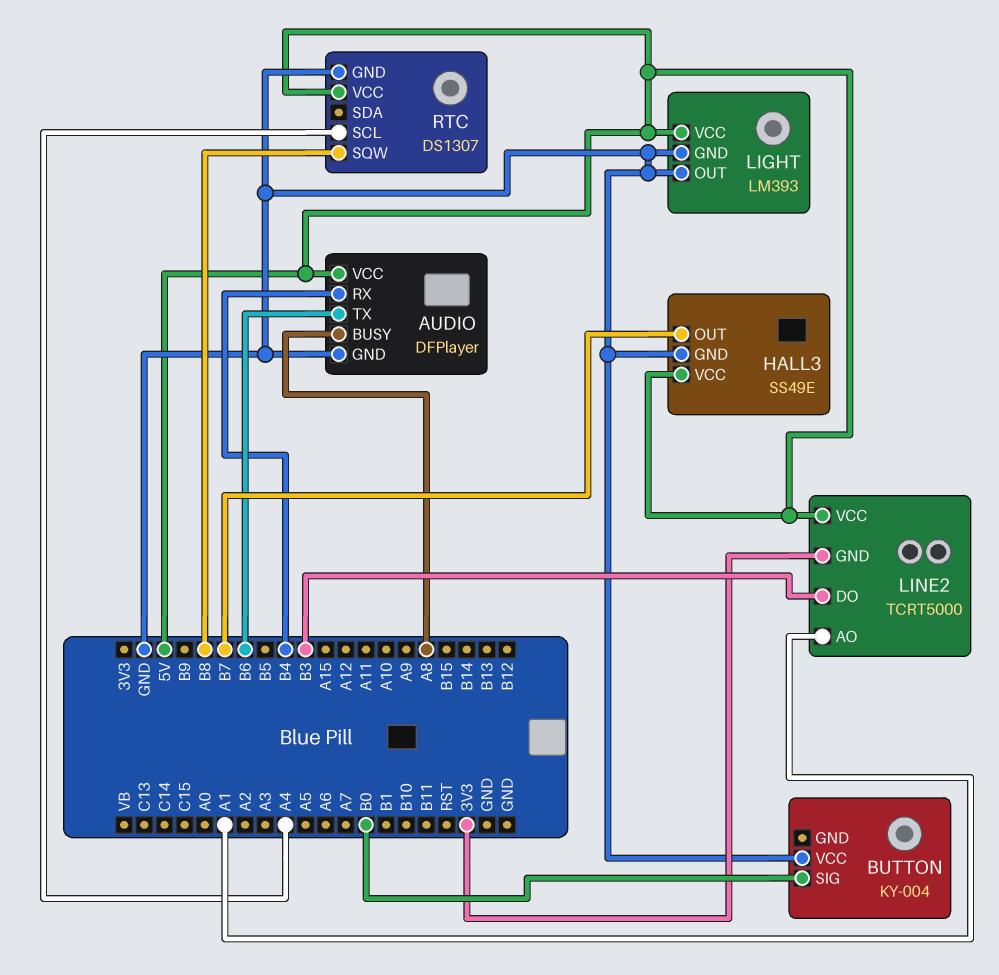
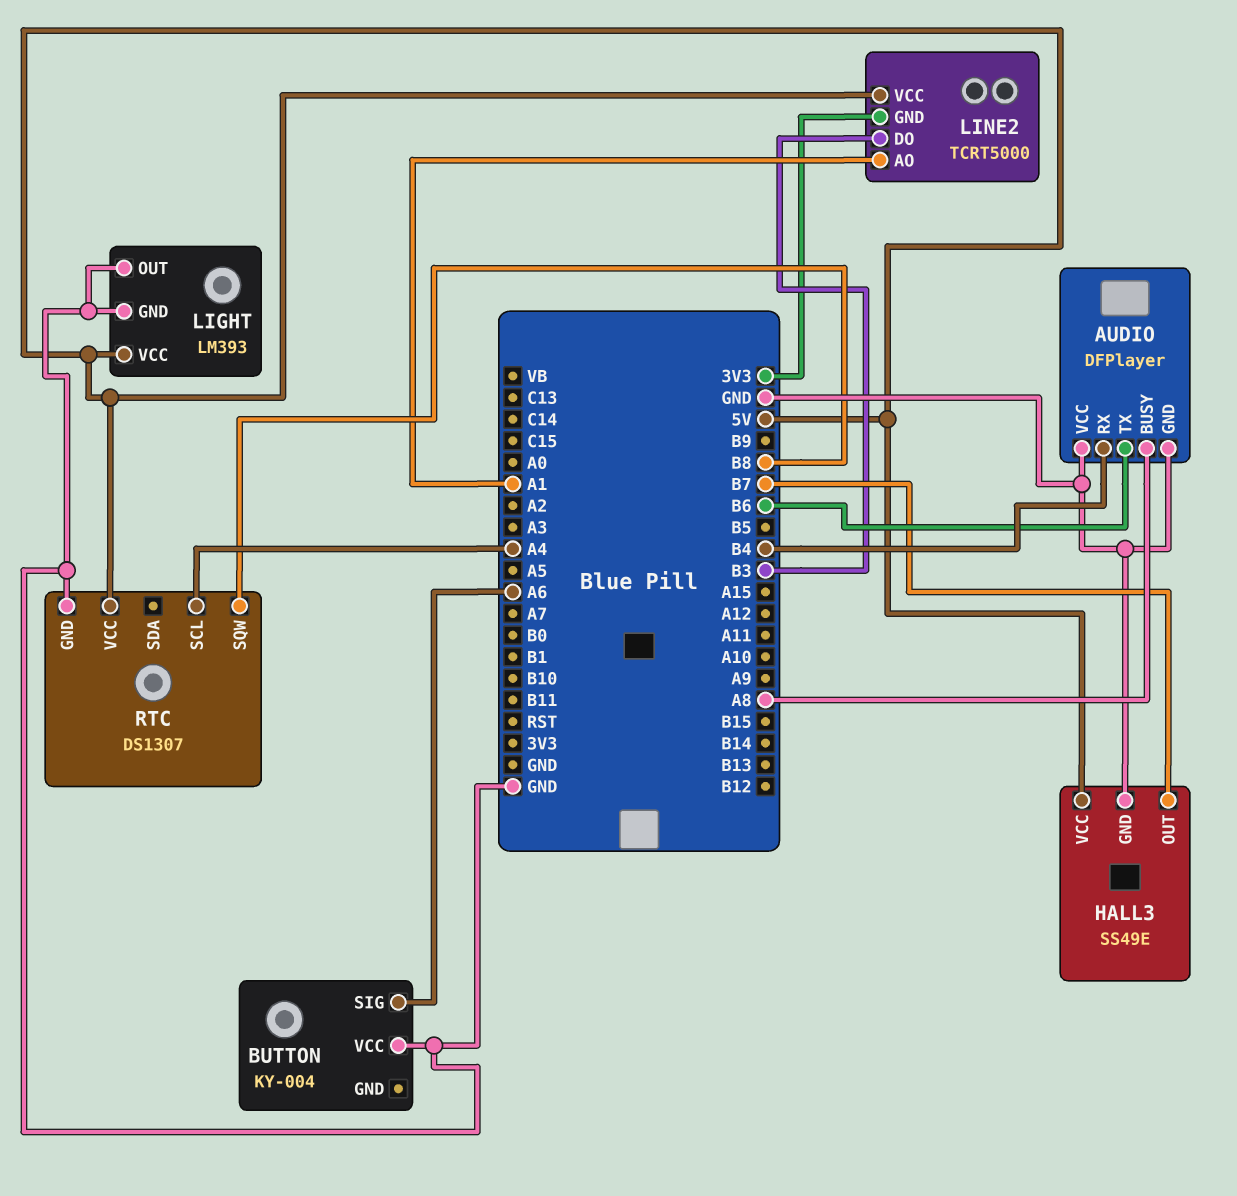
AUDIO pin VCC: 5V -> GND
BUTTON pin SIG: B0 -> A6

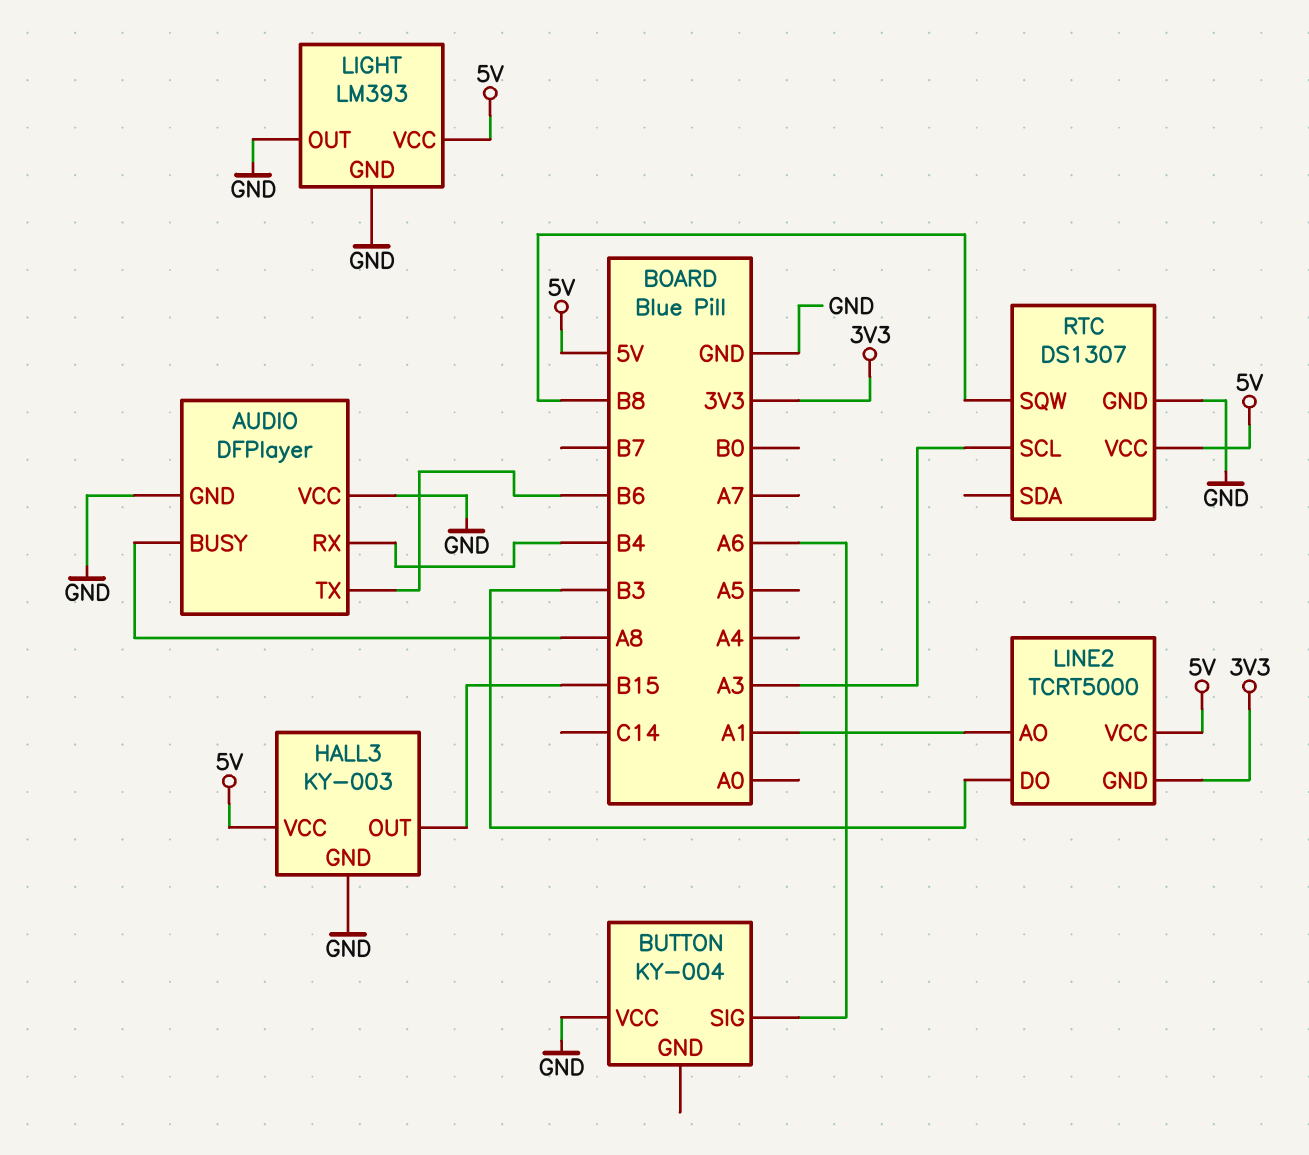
HALL3: SS49E -> KY-003
HALL3 pin OUT: B7 -> B15
RTC pin SCL: A4 -> A3

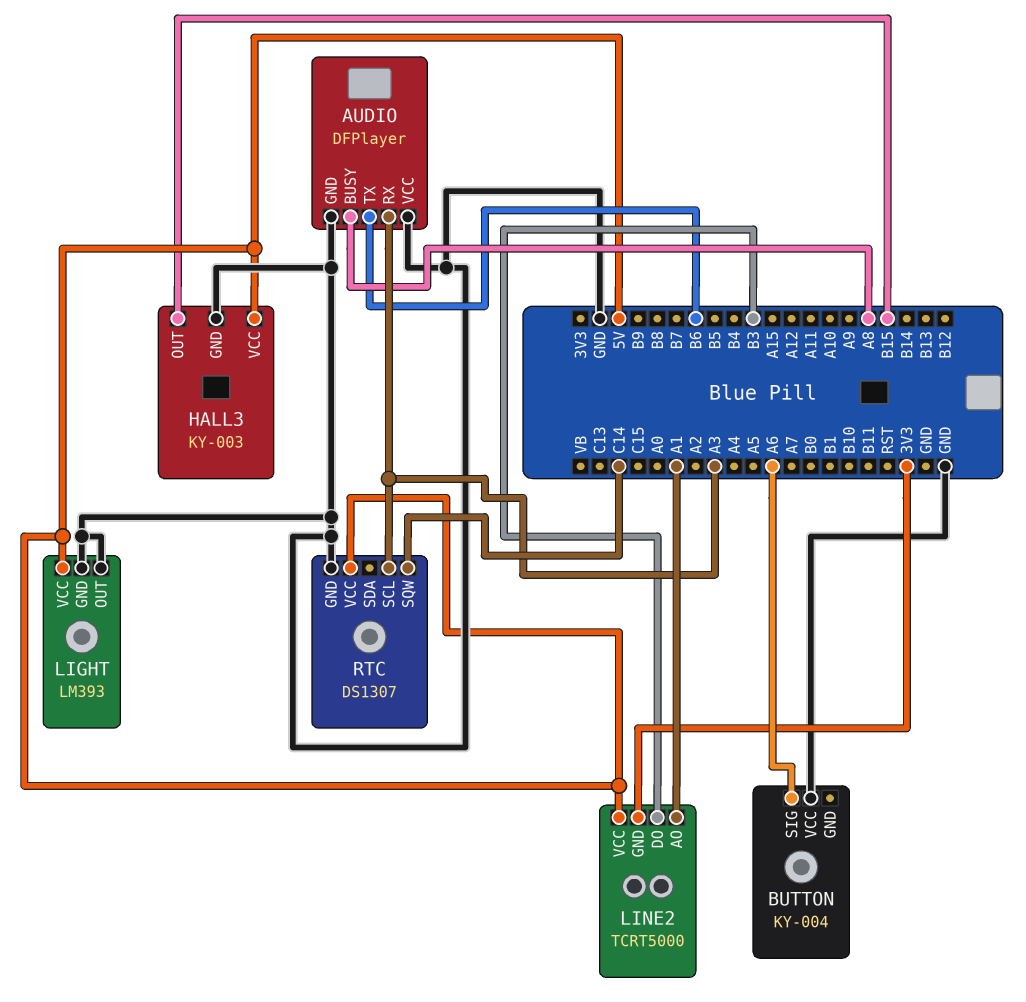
AUDIO pin RX: B4 -> A3
RTC pin SQW: B8 -> C14

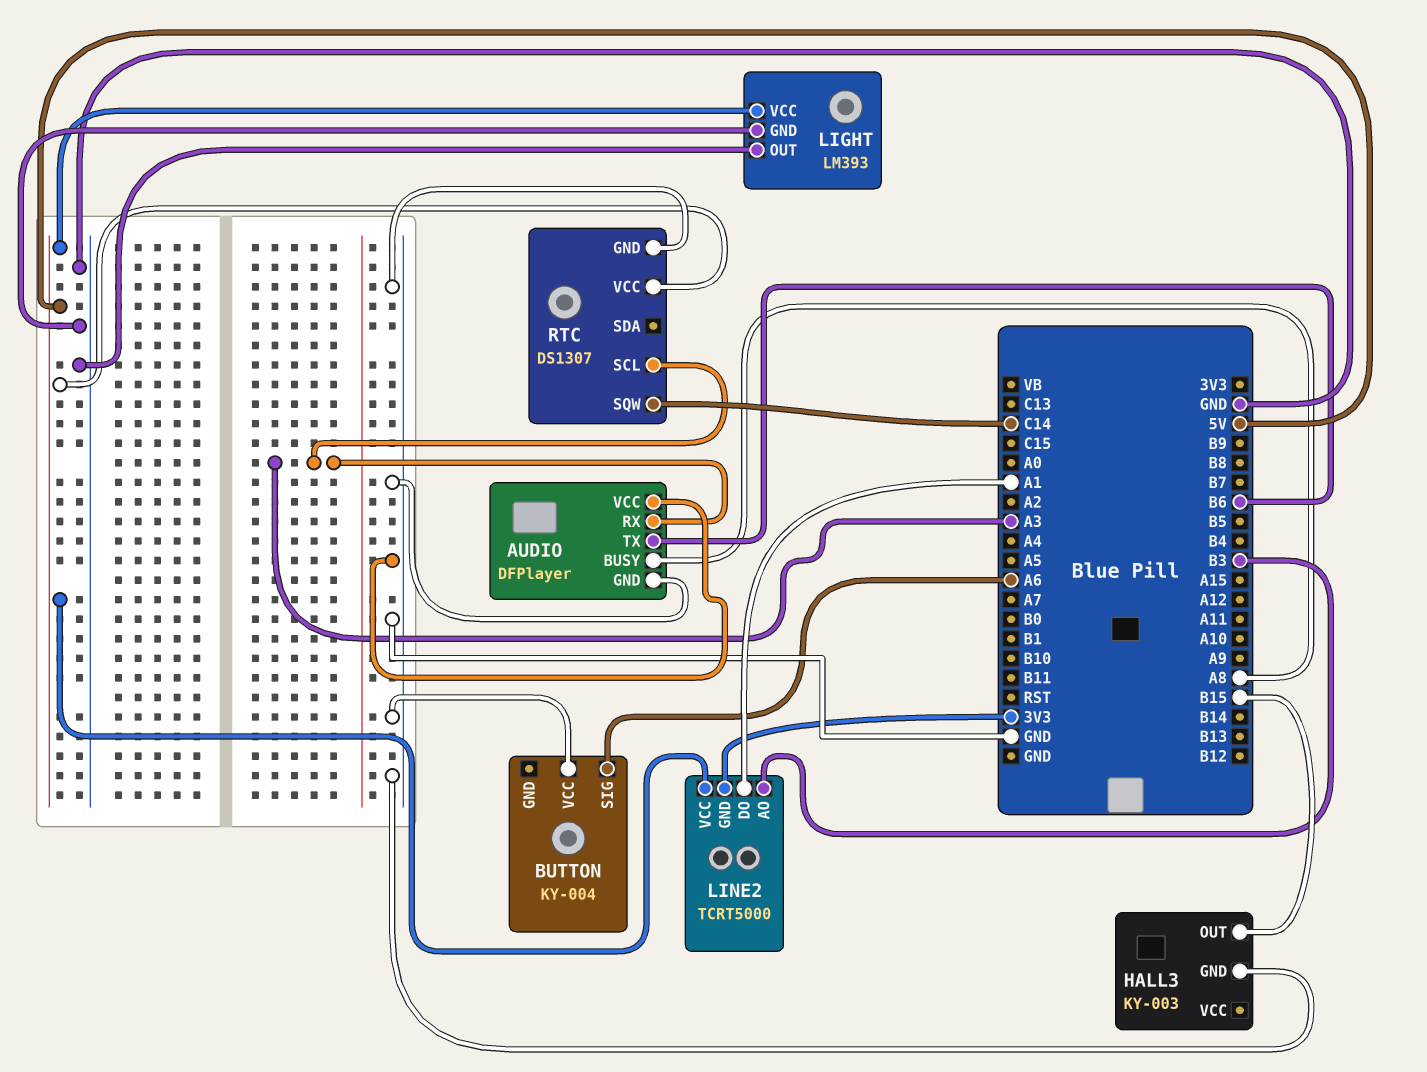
HALL3 pin VCC: 5V -> none
LINE2 pin AO: A1 -> B3
LINE2 pin DO: B3 -> A1

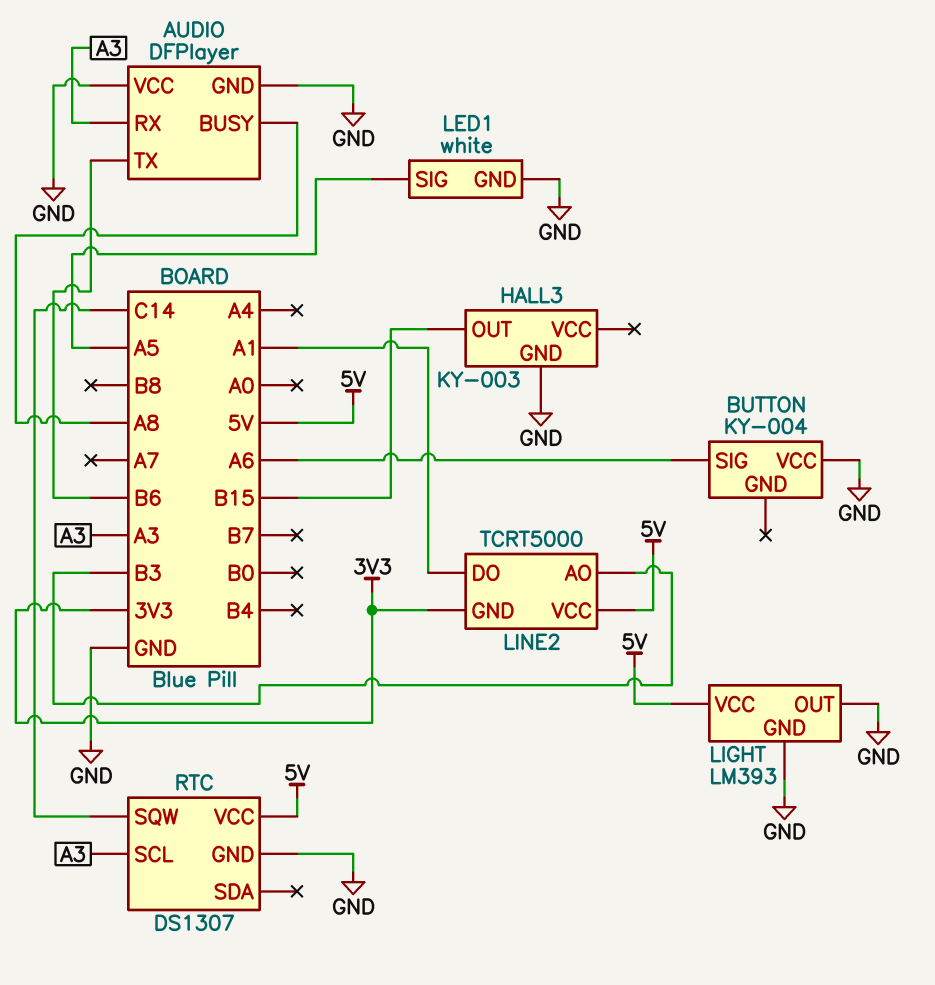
LED1: none -> white
LED1 pin GND: none -> GND
LED1 pin SIG: none -> A5

